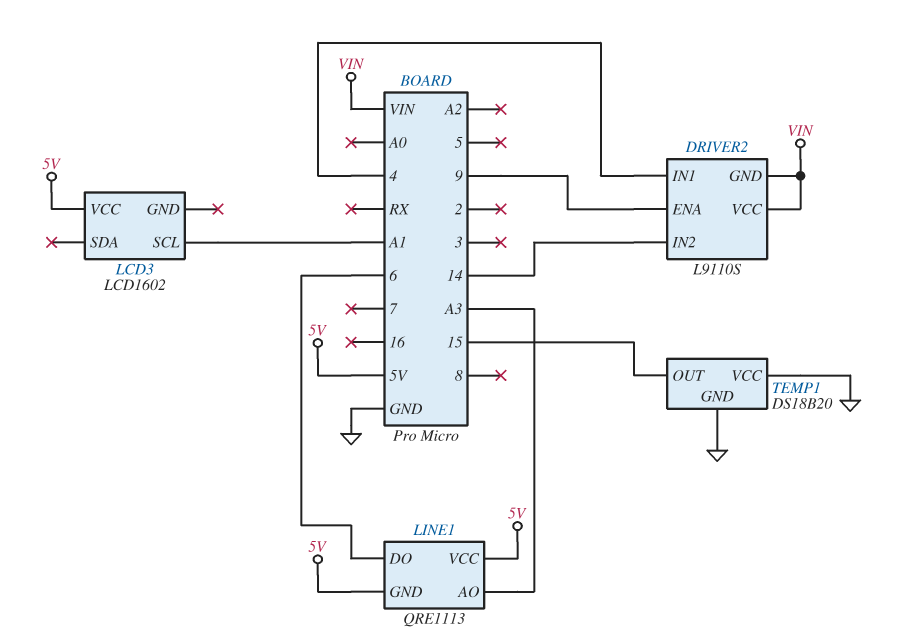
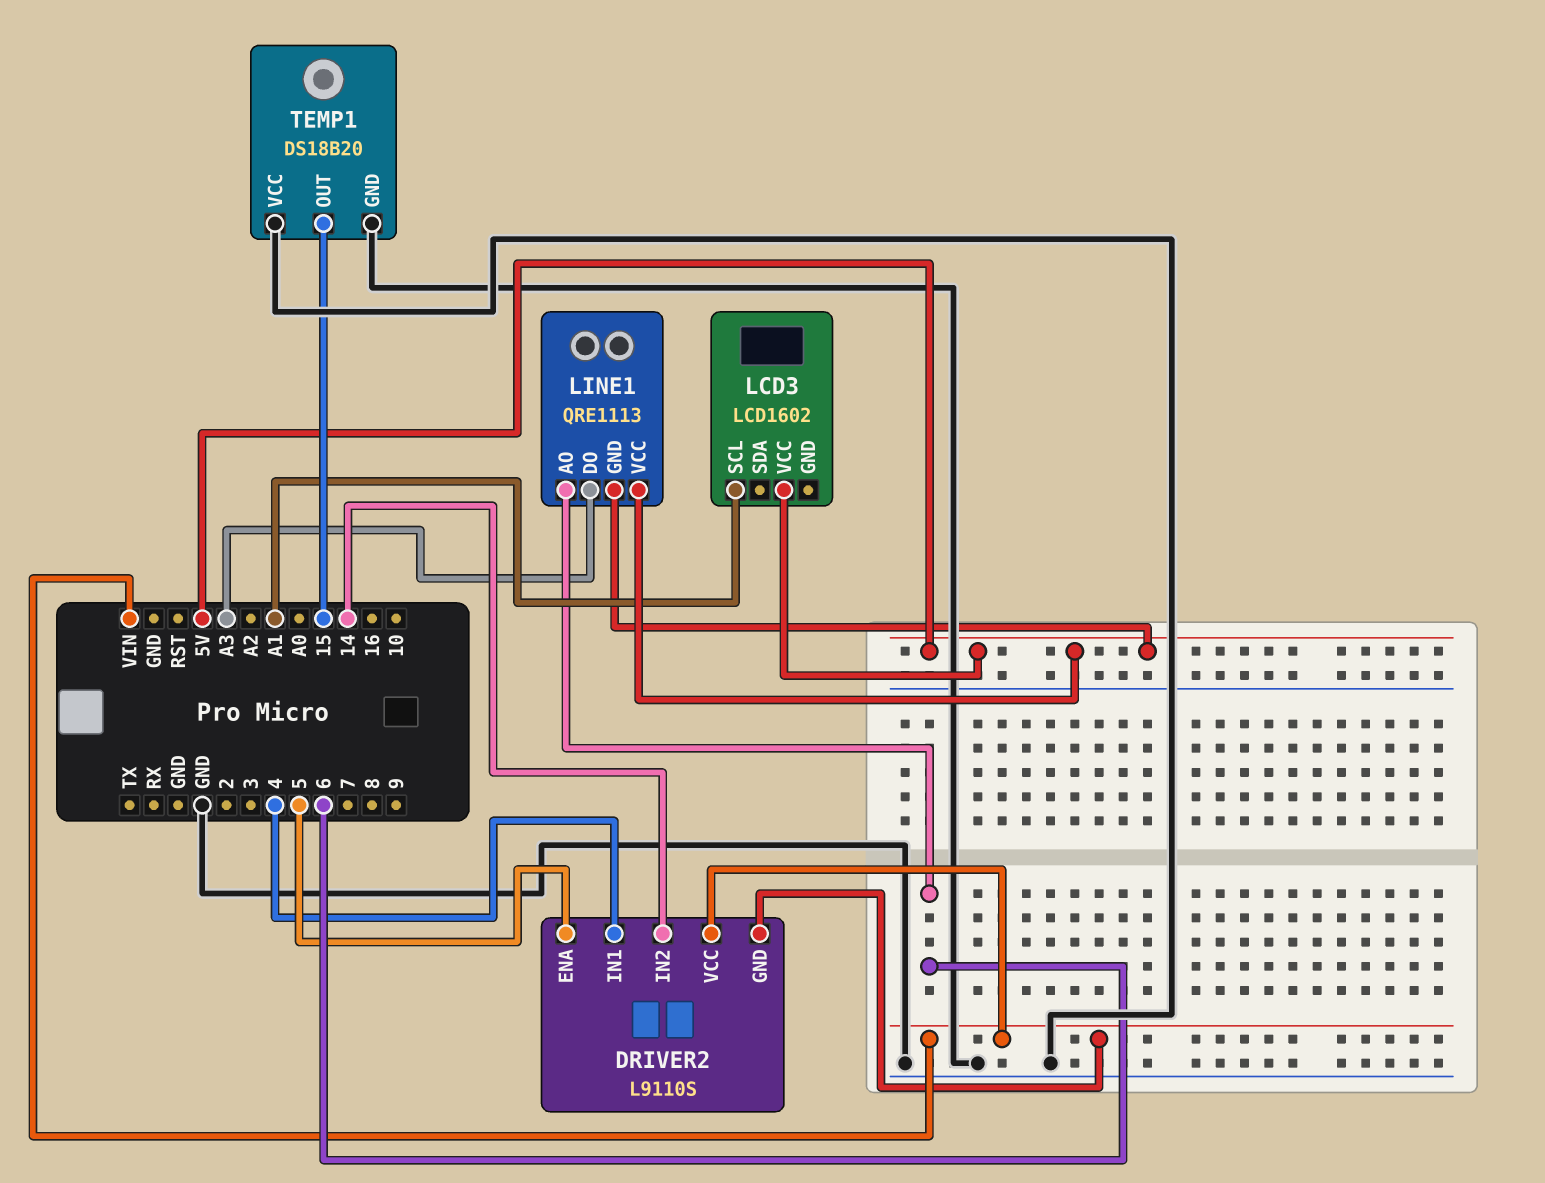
DRIVER2 pin ENA: 9 -> 5
LINE1 pin AO: A3 -> 6
LINE1 pin DO: 6 -> A3

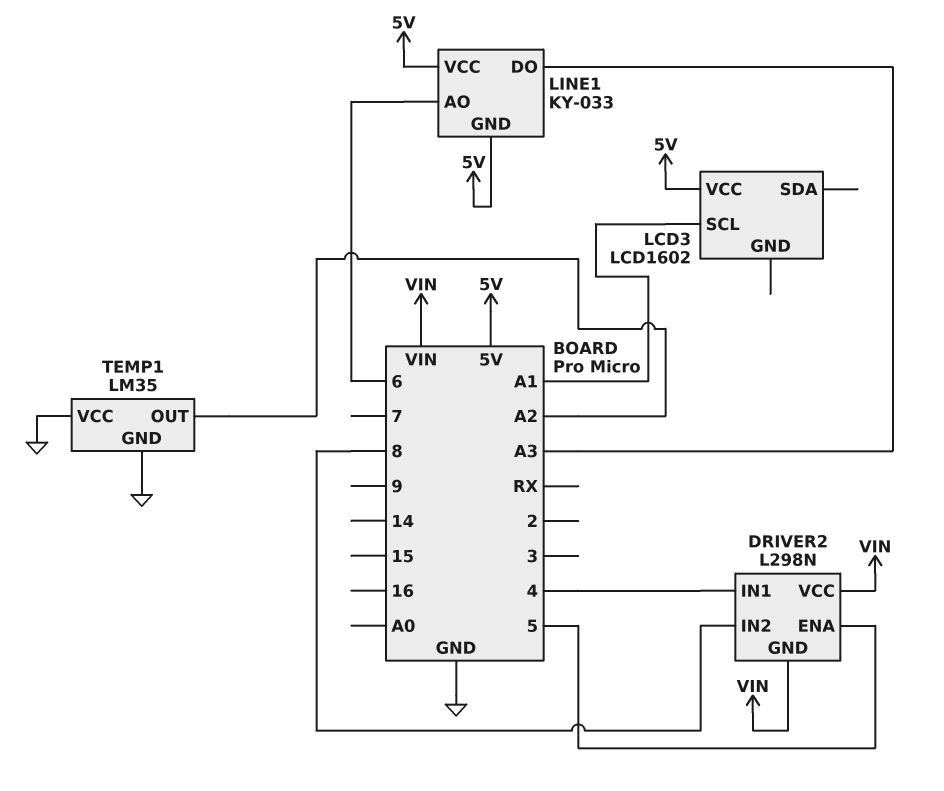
DRIVER2: L9110S -> L298N
DRIVER2 pin IN2: 14 -> 8
LINE1: QRE1113 -> KY-033
TEMP1: DS18B20 -> LM35
TEMP1 pin OUT: 15 -> A2

